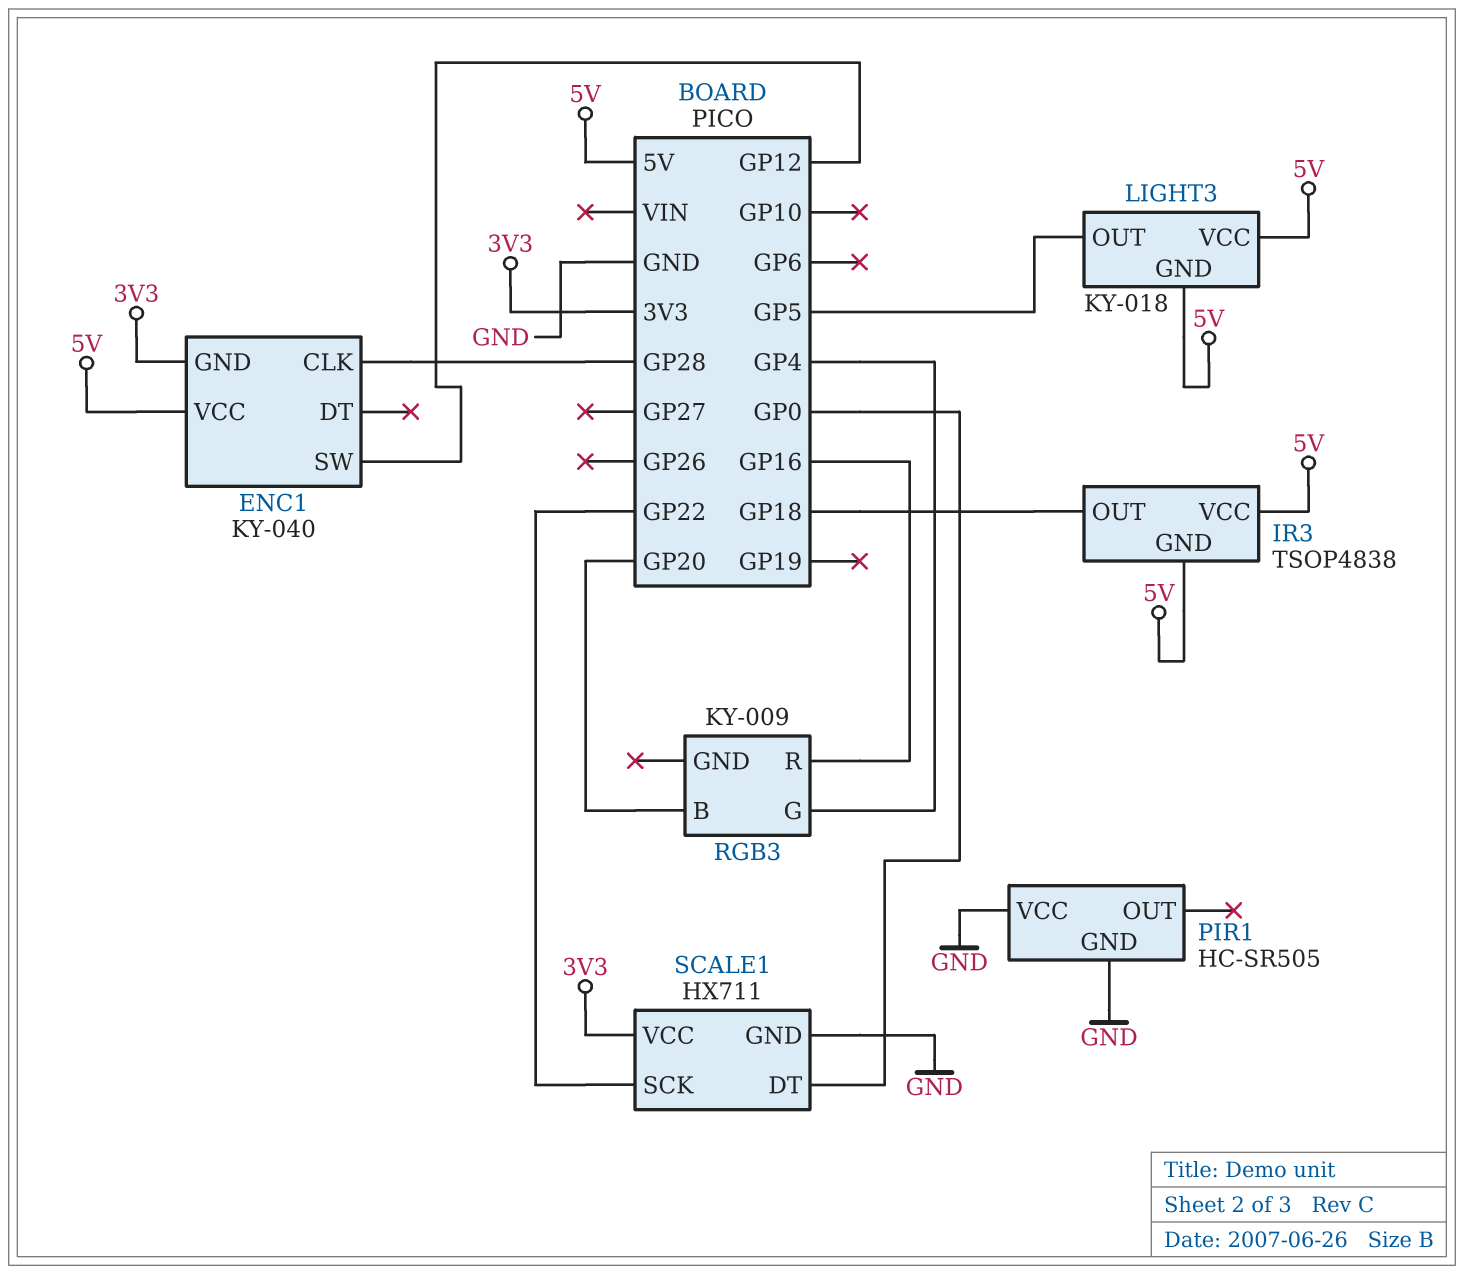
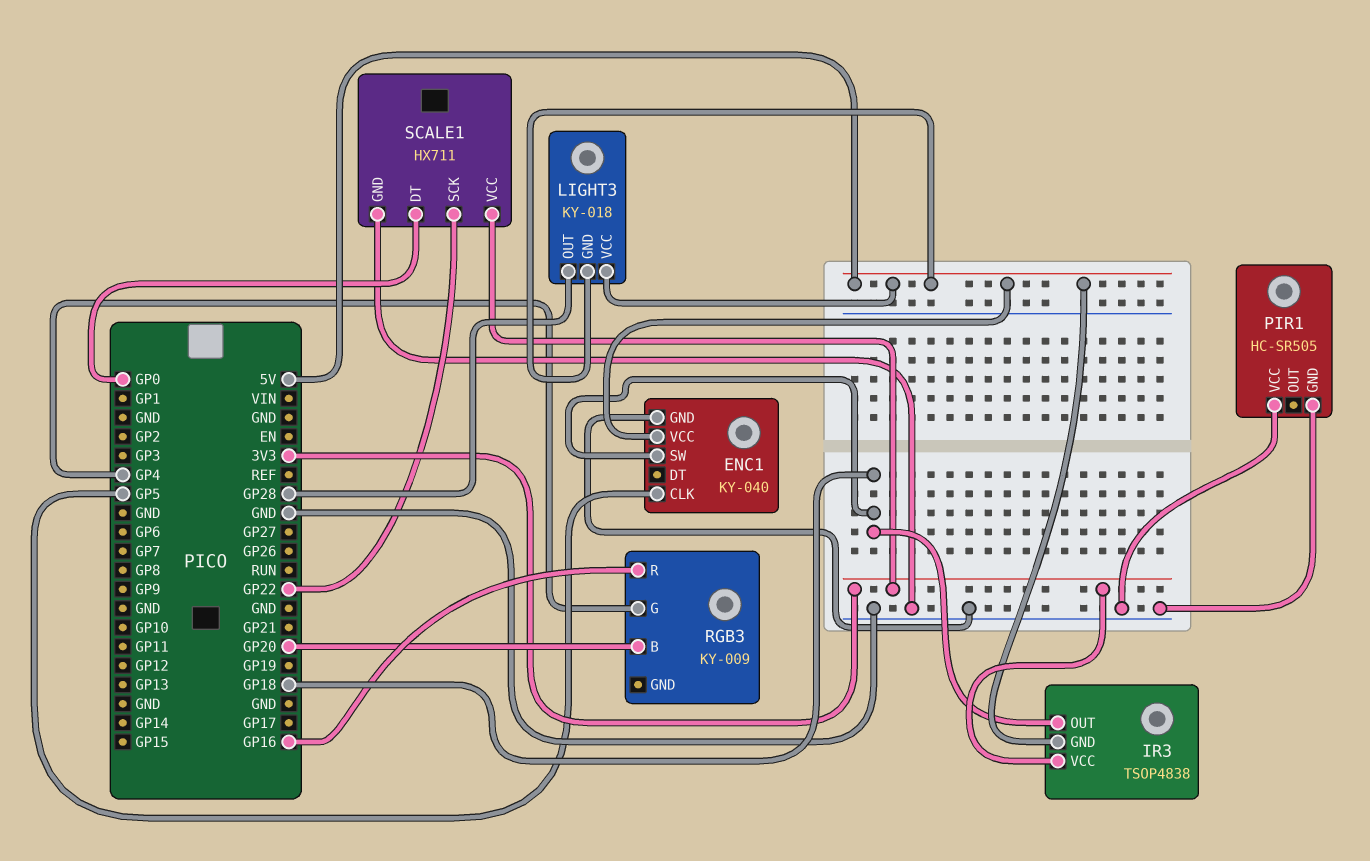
ENC1 pin CLK: GP28 -> GP5
ENC1 pin GND: 3V3 -> GND
ENC1 pin SW: GP12 -> GP18
IR3 pin VCC: 5V -> 3V3
LIGHT3 pin OUT: GP5 -> GP28

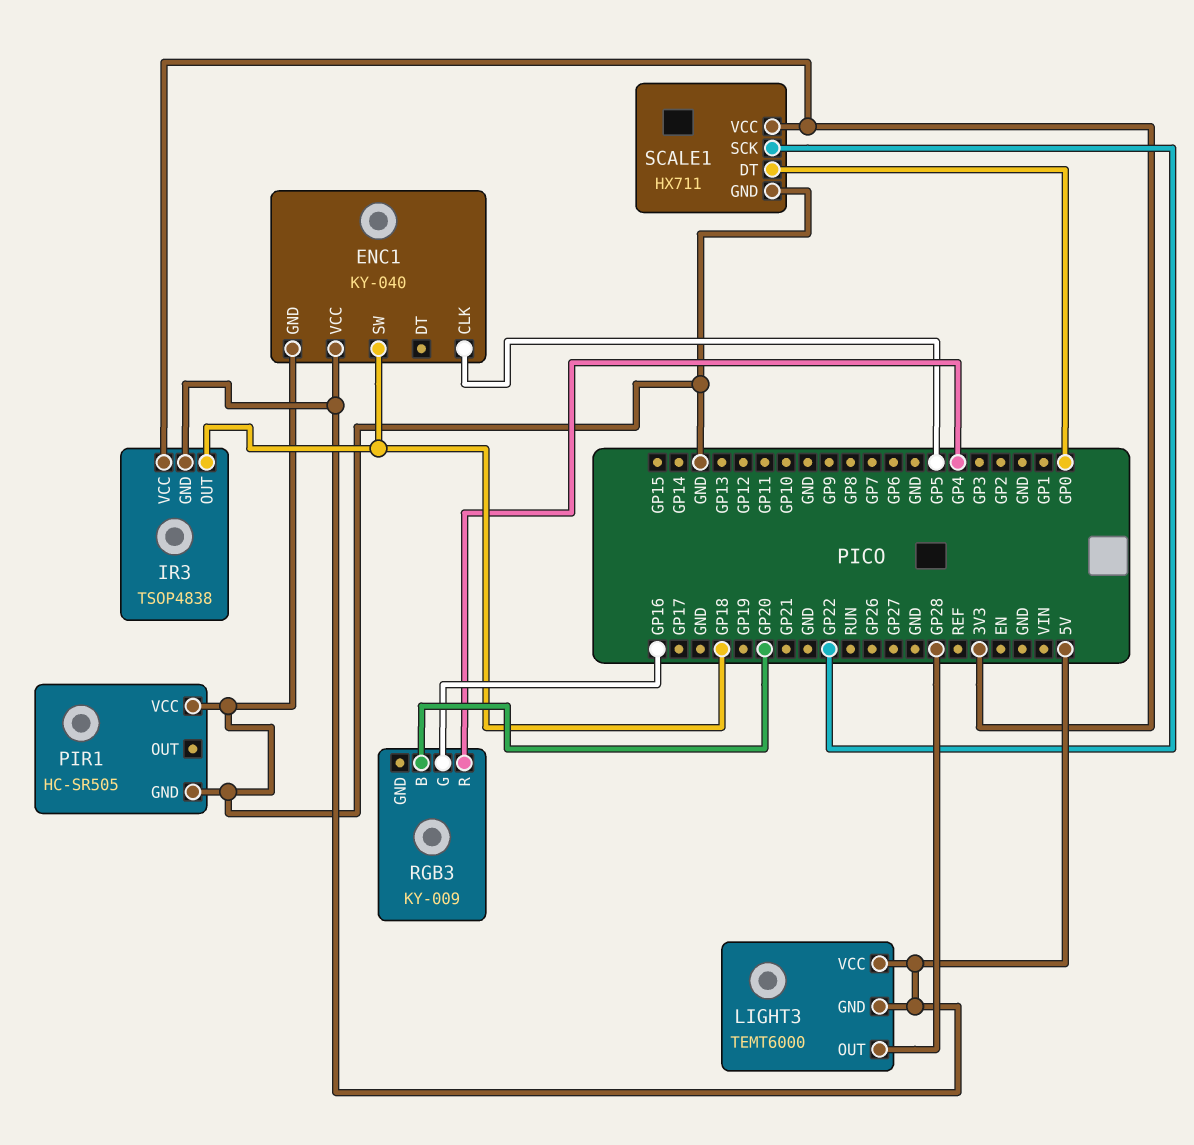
LIGHT3: KY-018 -> TEMT6000
RGB3 pin G: GP4 -> GP16
RGB3 pin R: GP16 -> GP4

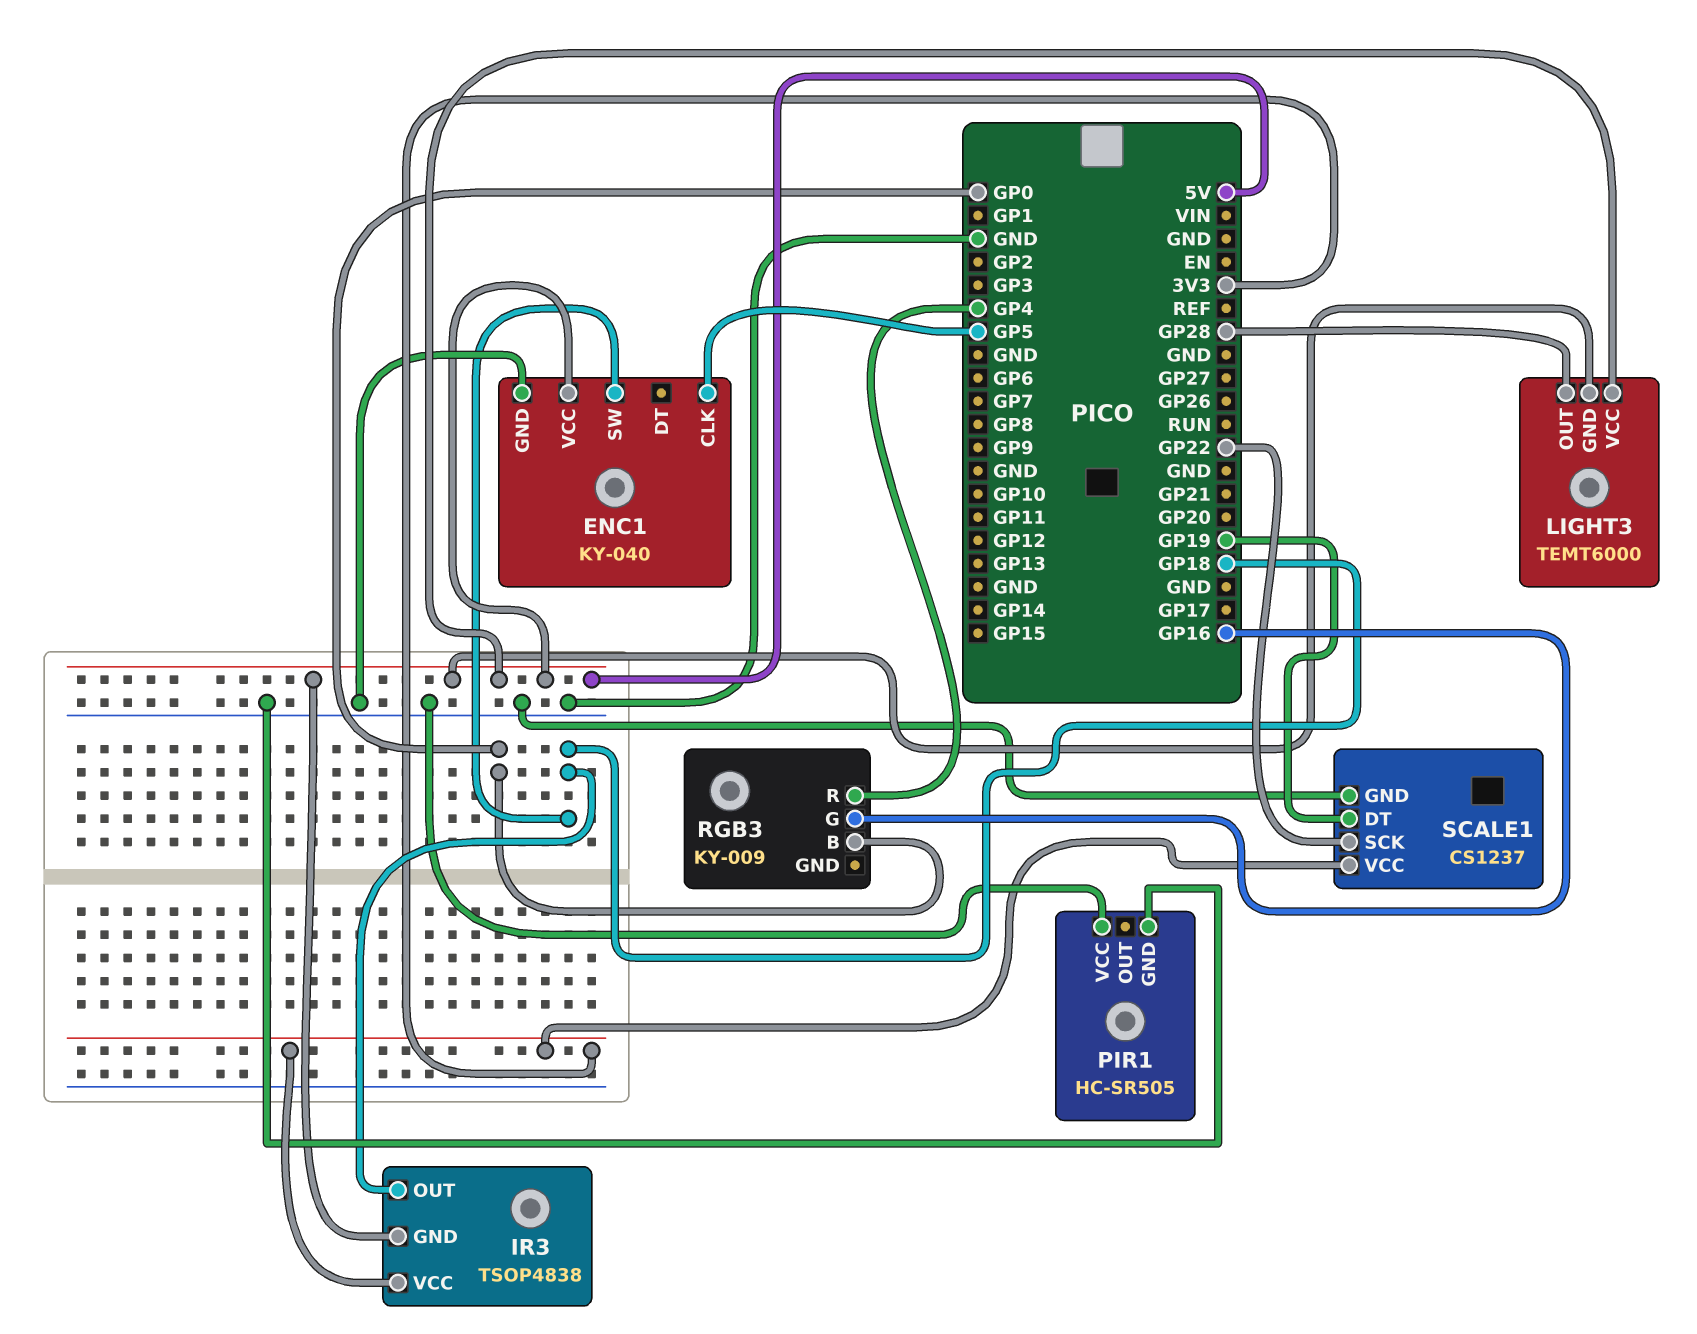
RGB3 pin B: GP20 -> GP0
SCALE1: HX711 -> CS1237
SCALE1 pin DT: GP0 -> GP19

